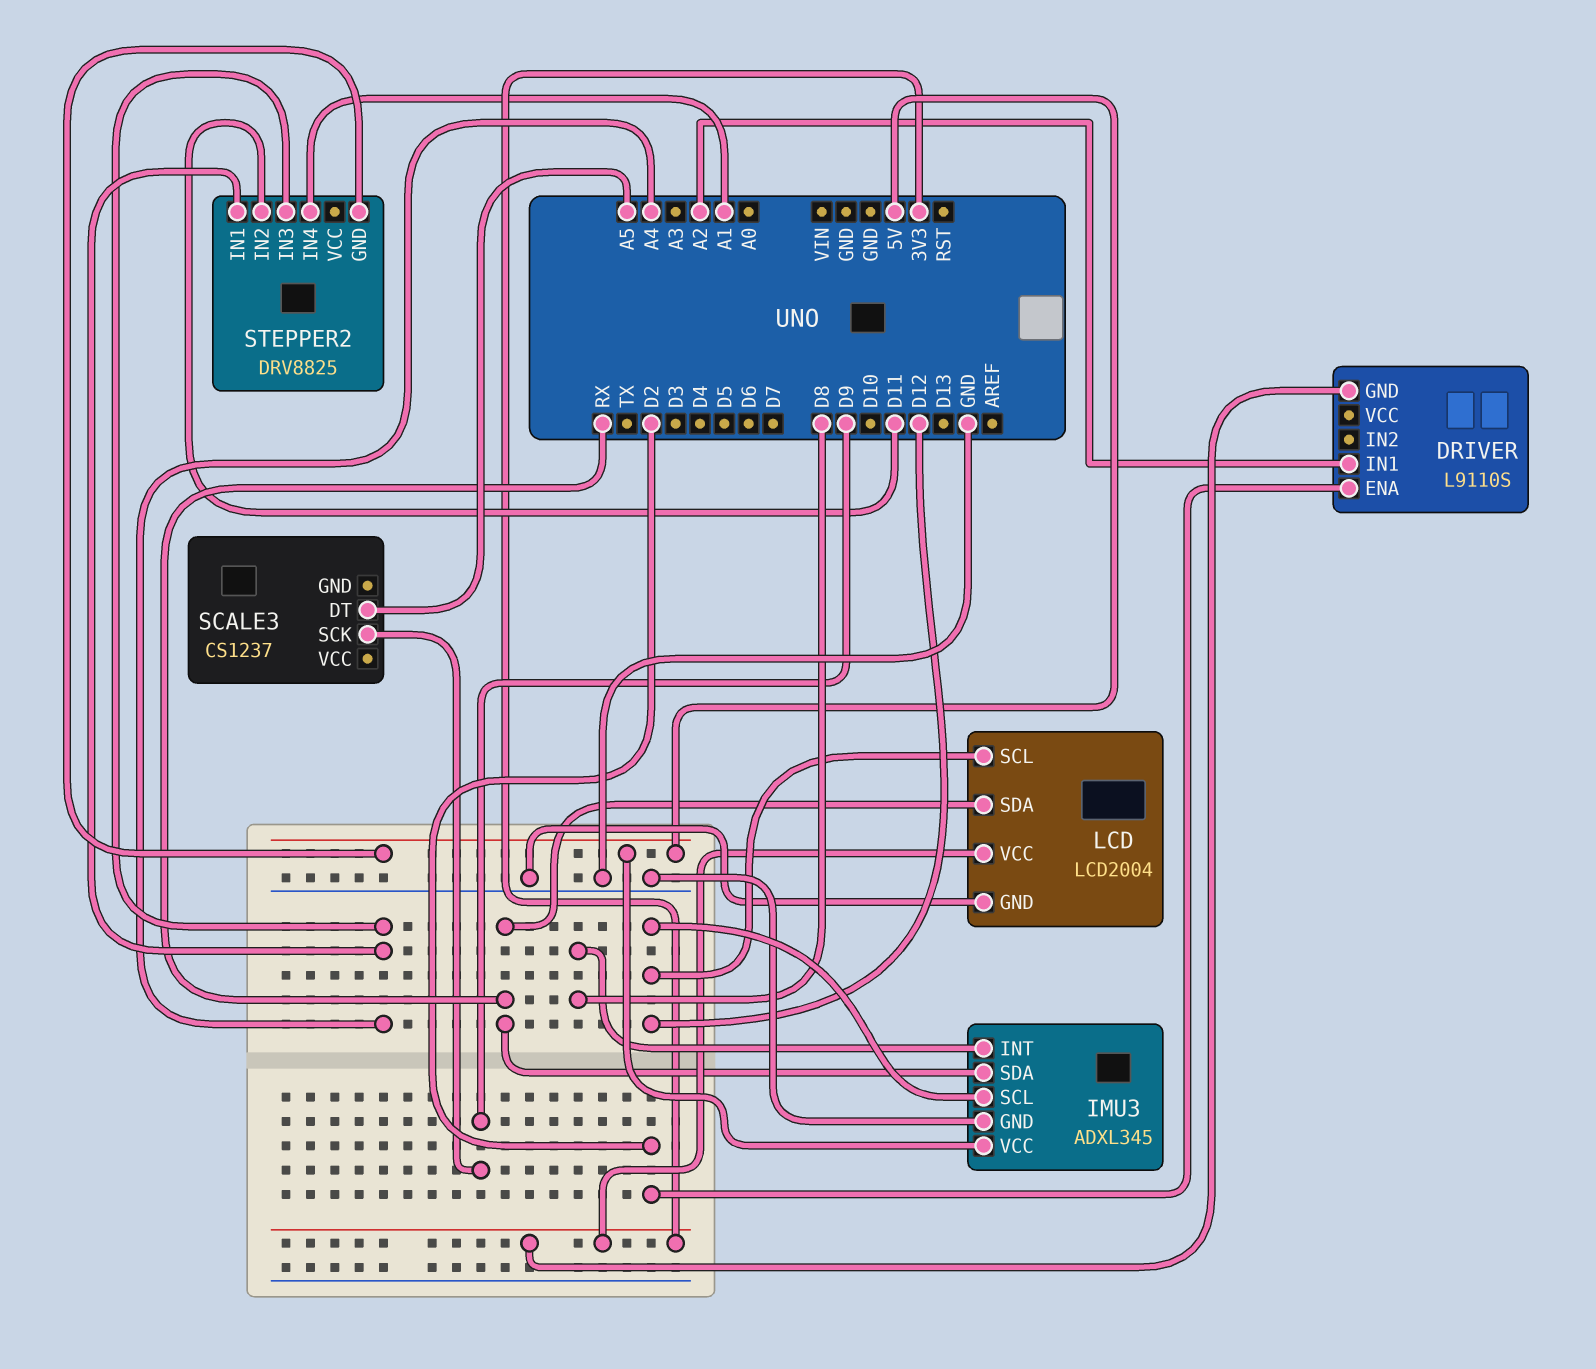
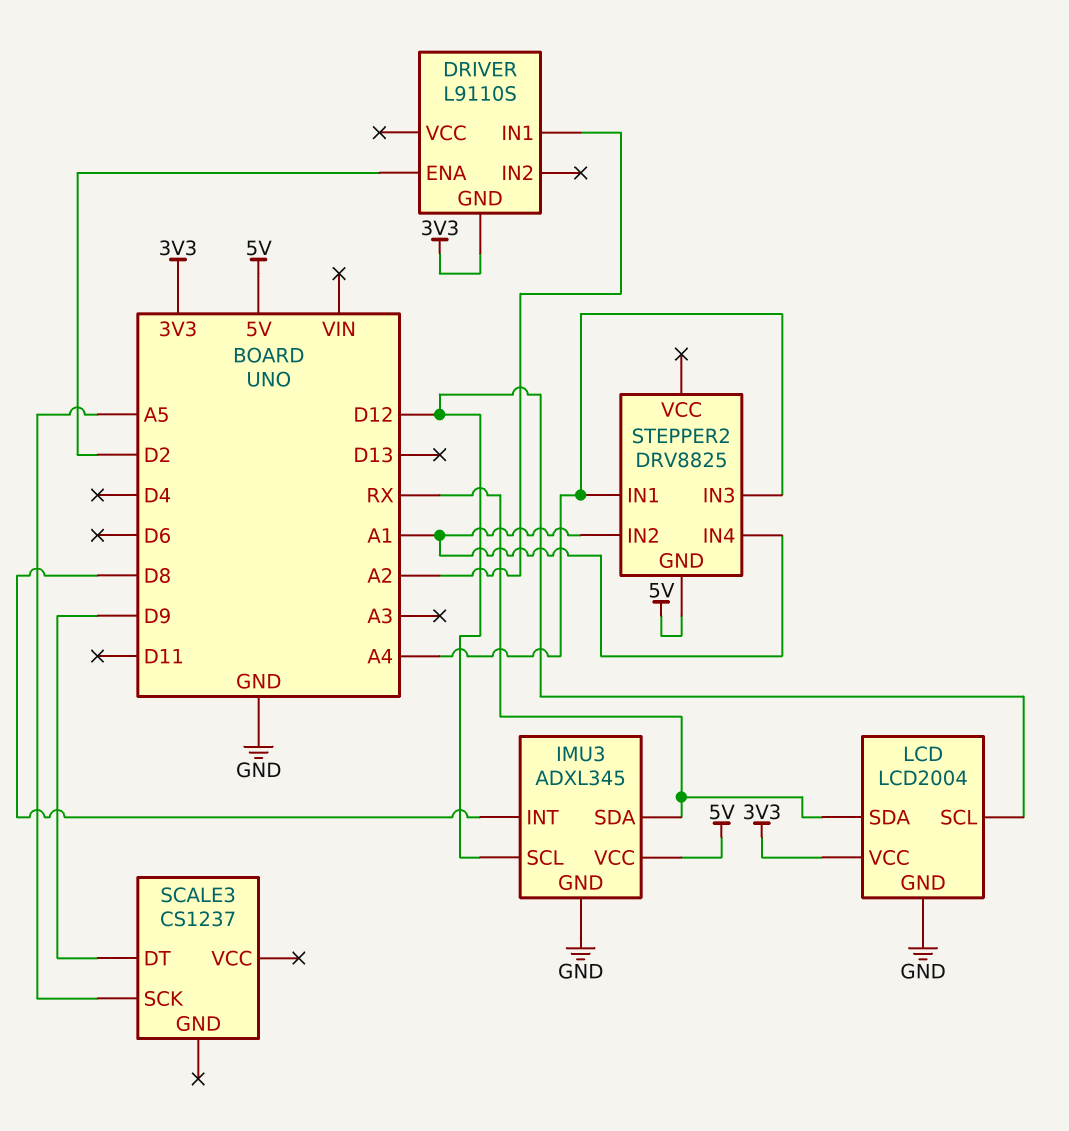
SCALE3 pin DT: A5 -> D9
SCALE3 pin SCK: D9 -> A5
STEPPER2 pin IN2: D11 -> A1

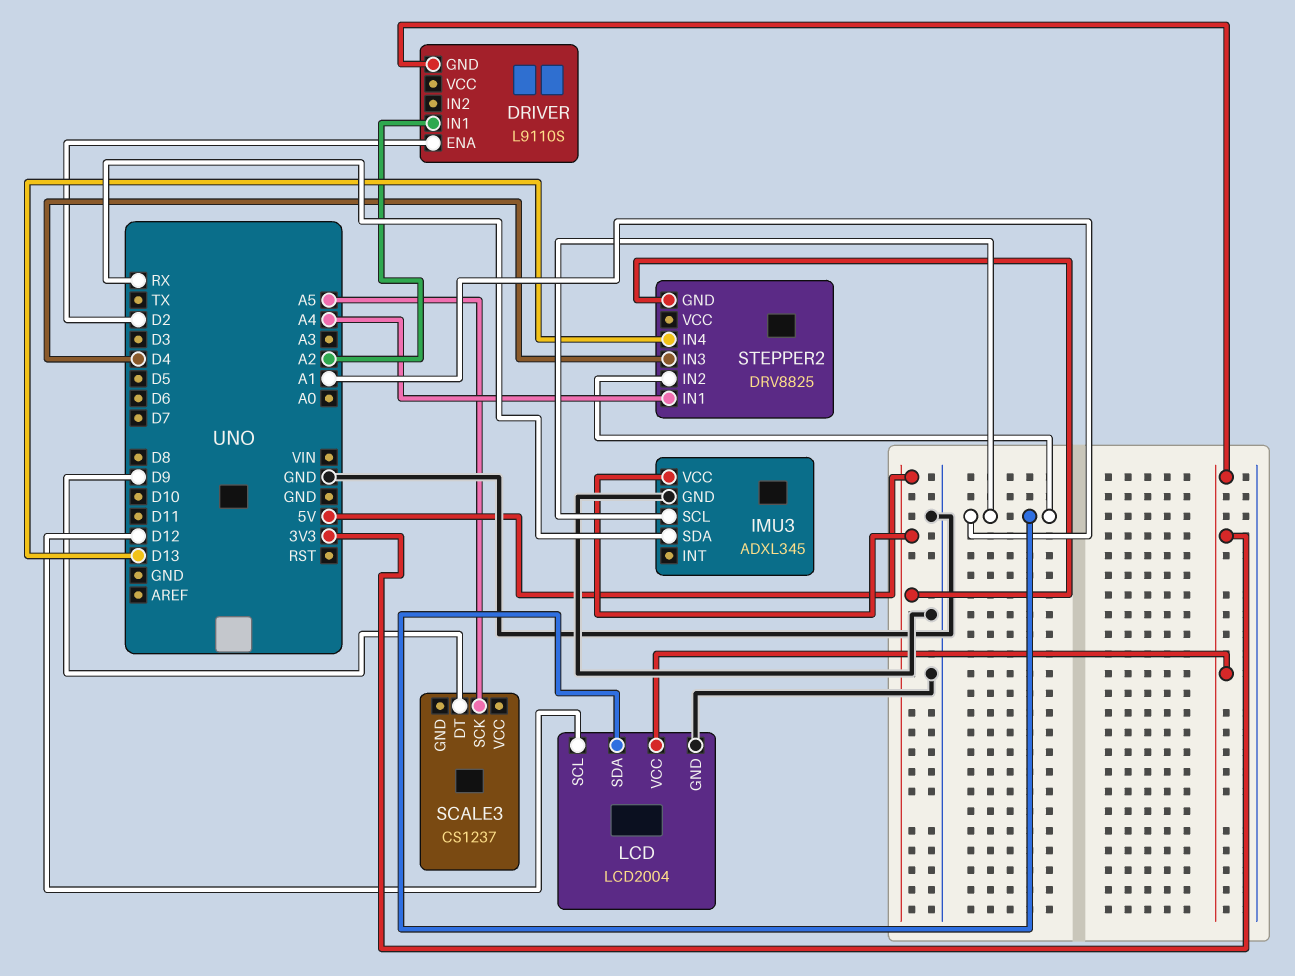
IMU3 pin INT: D8 -> none
IMU3 pin SCL: D12 -> A1
LCD pin SDA: RX -> A1
STEPPER2 pin IN3: A4 -> D4
STEPPER2 pin IN4: A1 -> D13

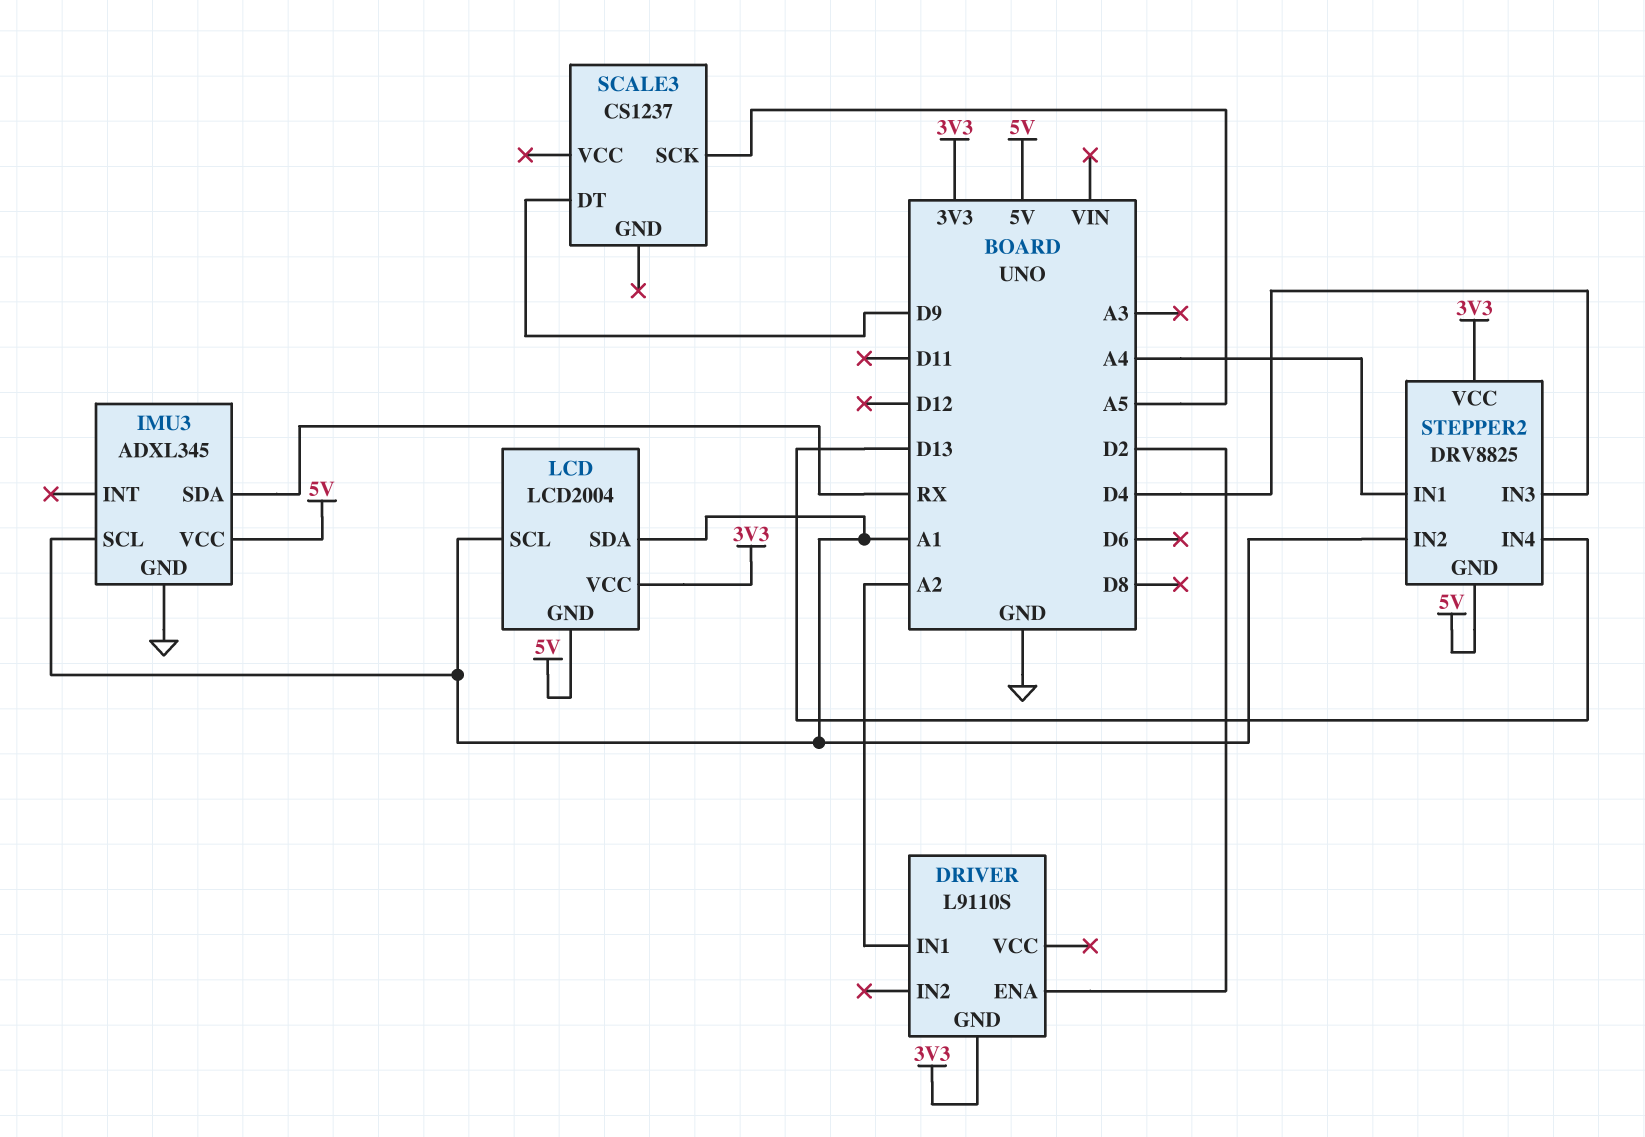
LCD pin GND: GND -> 5V
LCD pin SCL: D12 -> A1
STEPPER2 pin VCC: none -> 3V3

